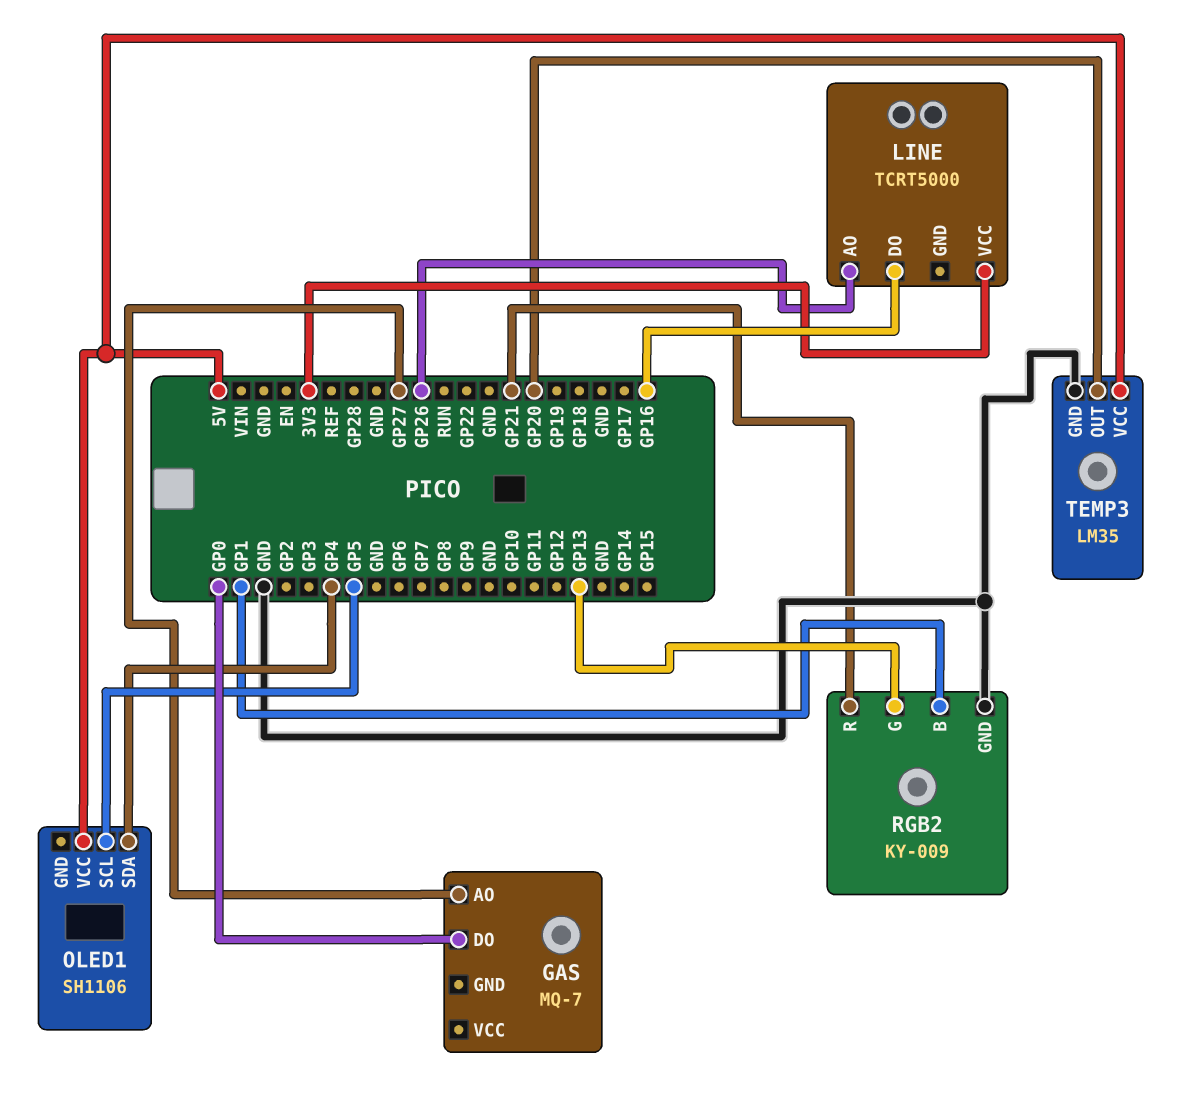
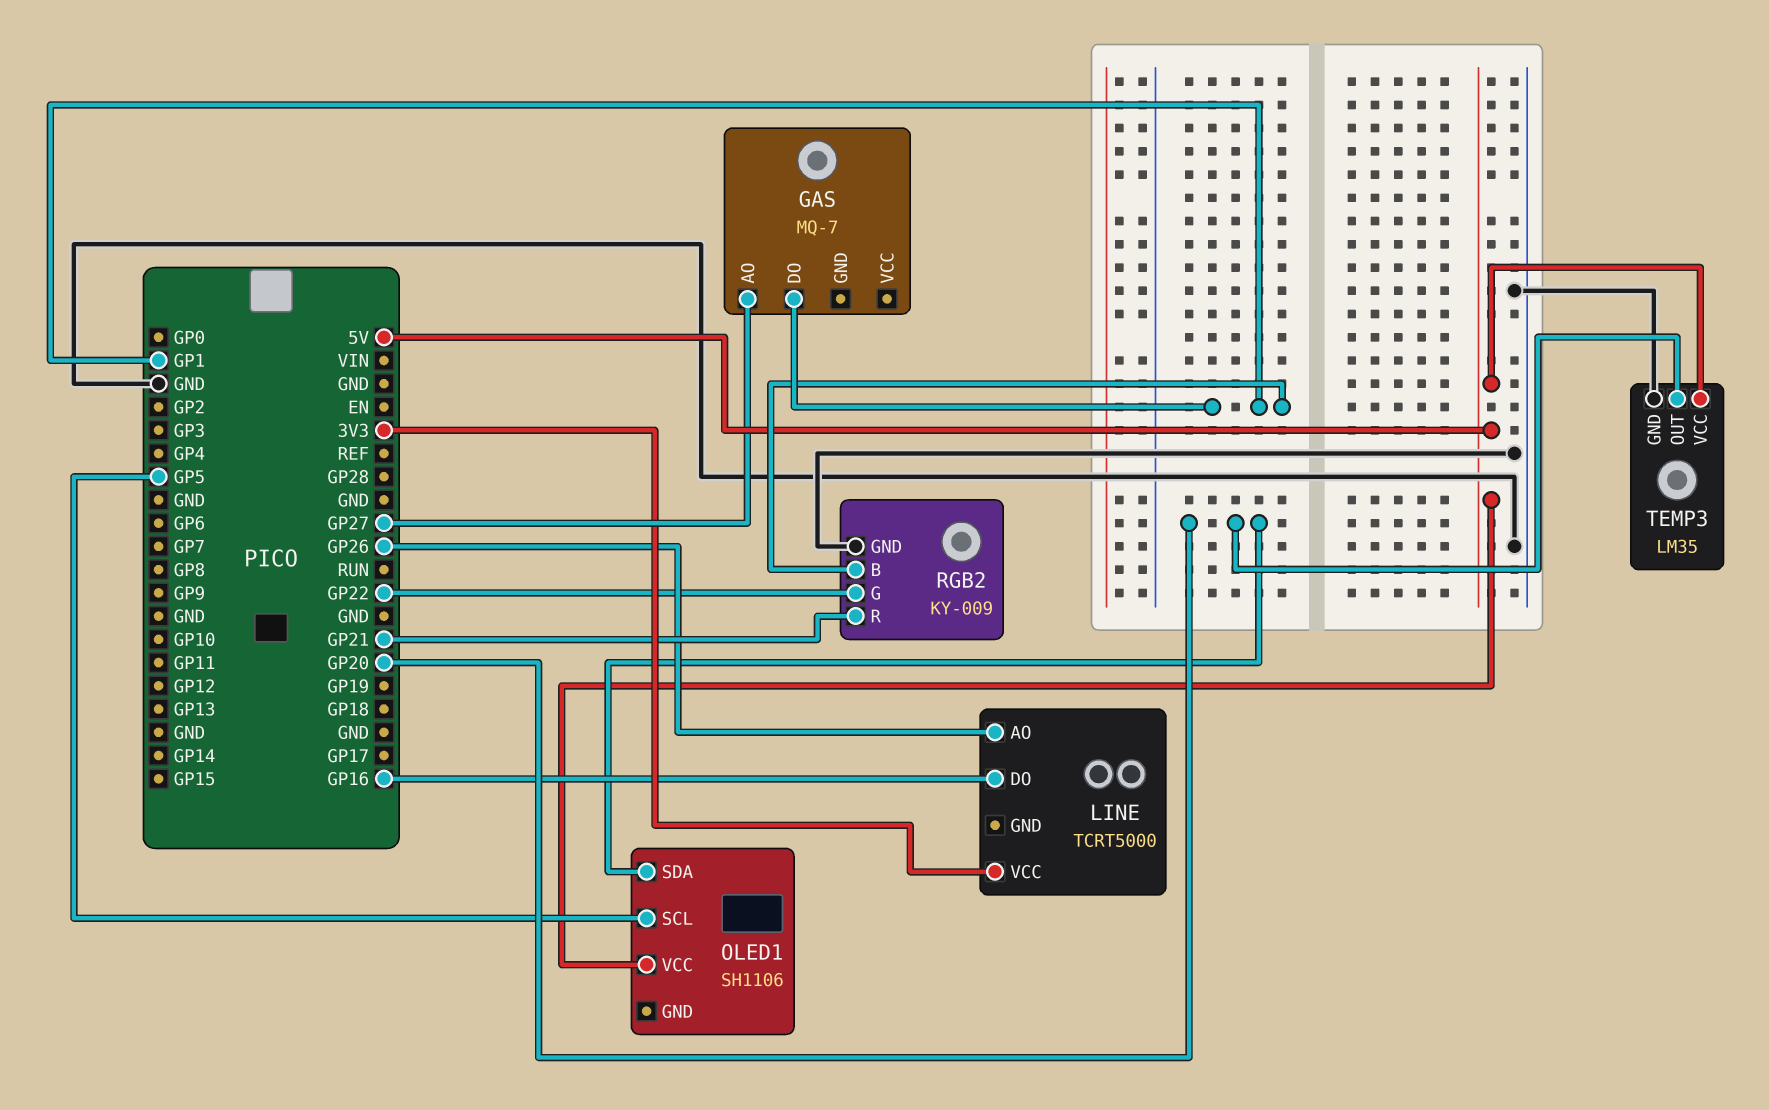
GAS pin DO: GP0 -> GP1
OLED1 pin SDA: GP4 -> GP20
RGB2 pin G: GP13 -> GP22

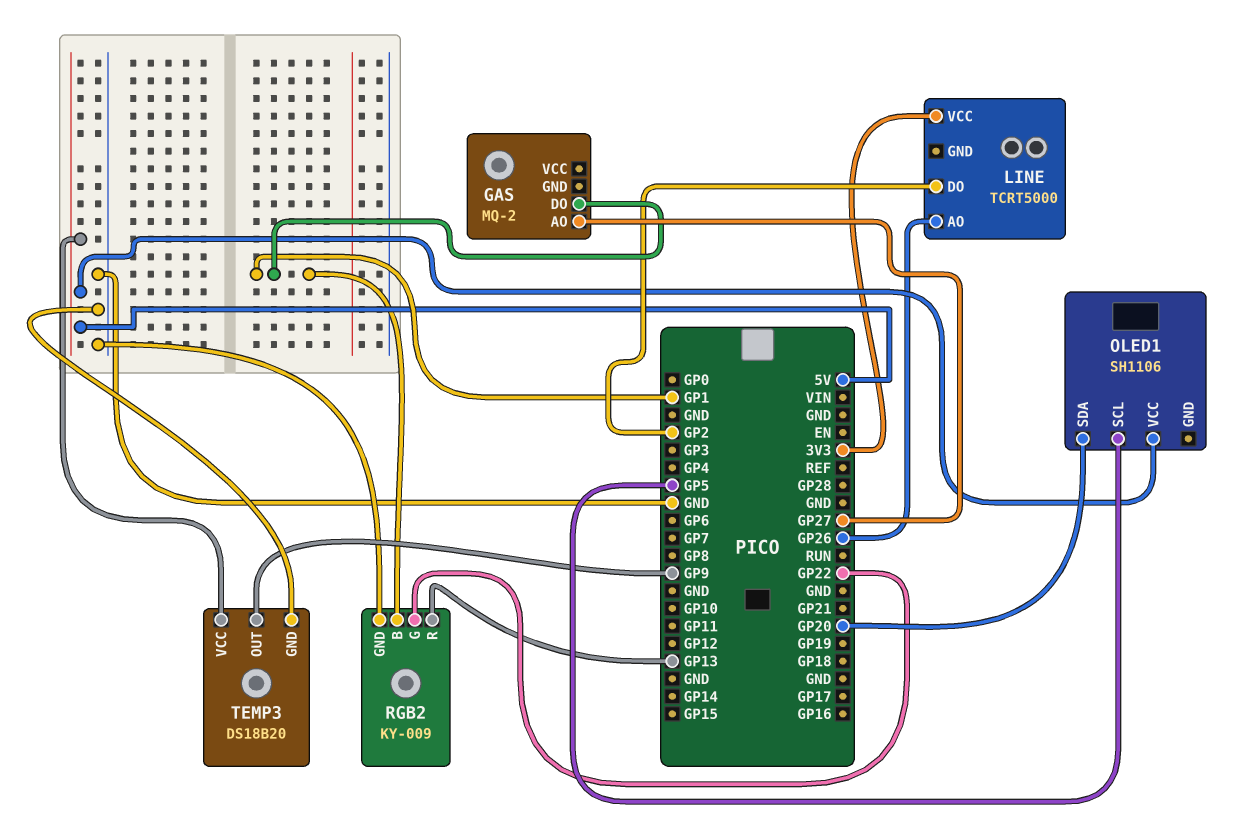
GAS: MQ-7 -> MQ-2
LINE pin DO: GP16 -> GP2
RGB2 pin R: GP21 -> GP13
TEMP3: LM35 -> DS18B20
TEMP3 pin OUT: GP20 -> GP9

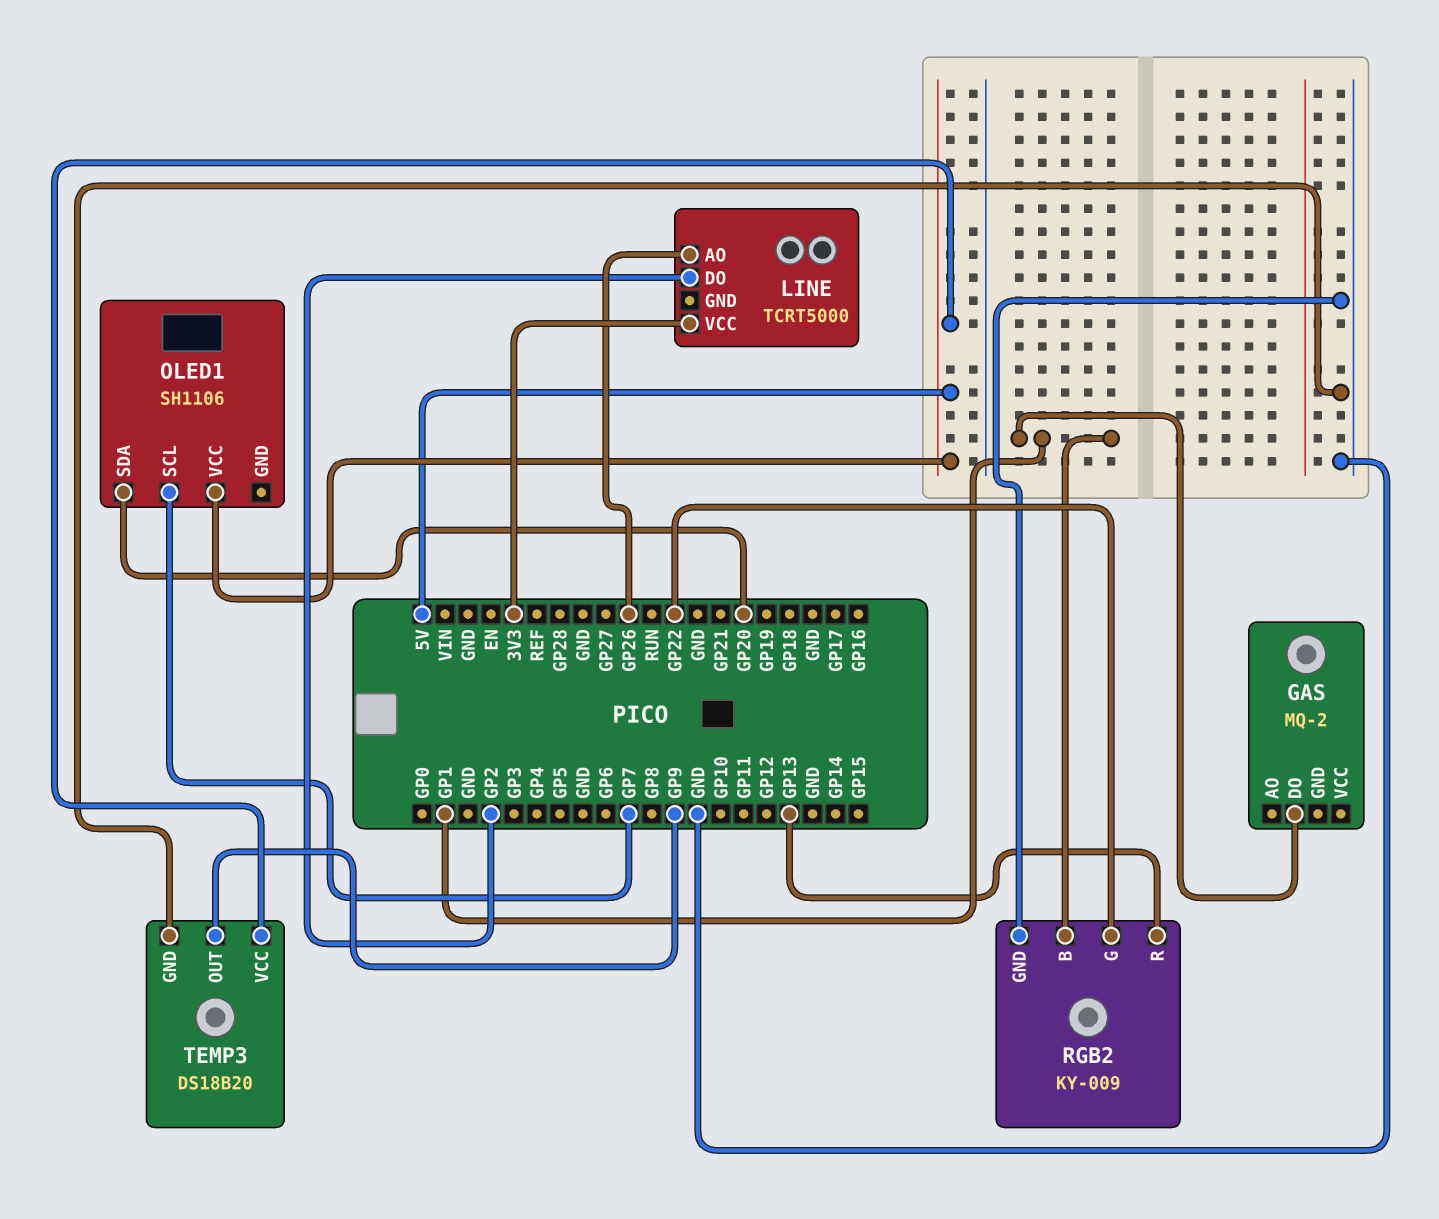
GAS pin AO: GP27 -> none
OLED1 pin SCL: GP5 -> GP7

